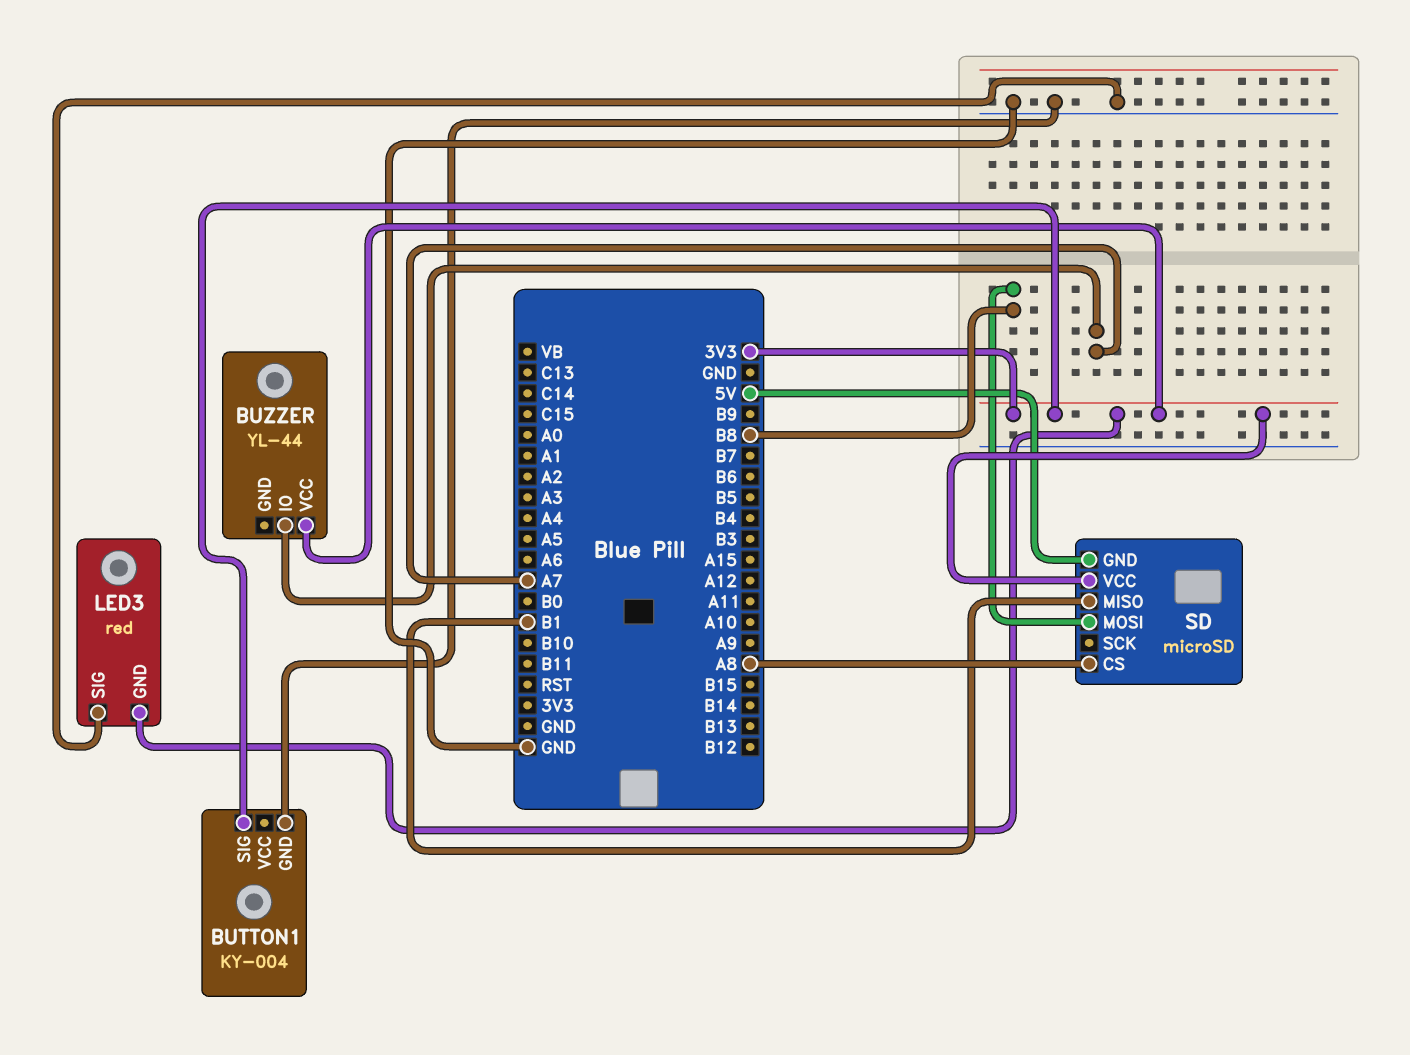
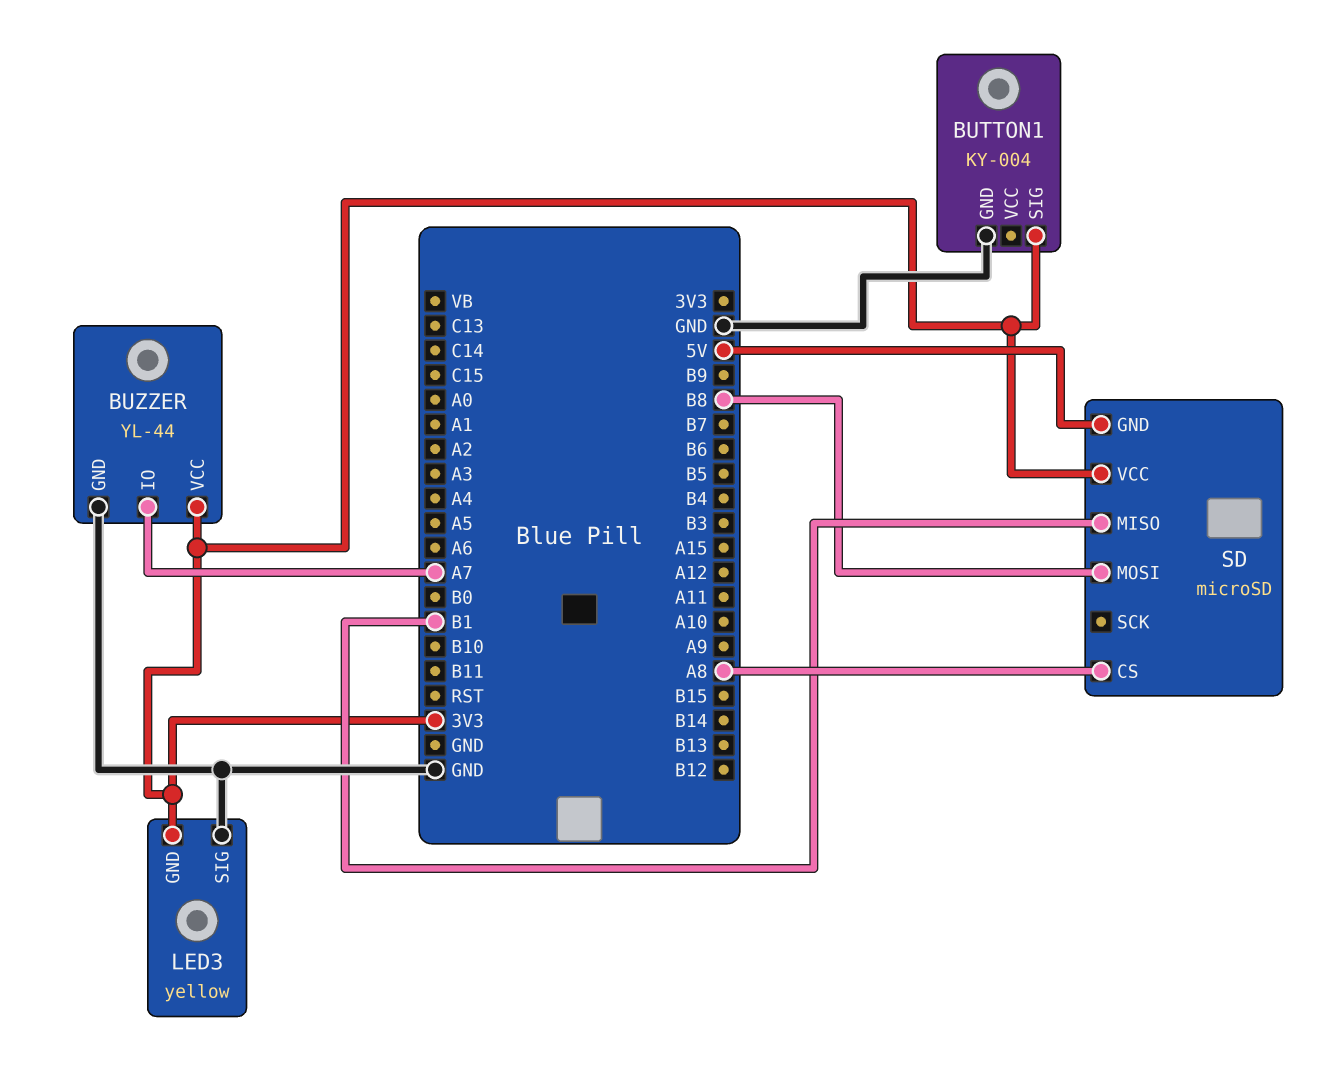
BUZZER pin GND: none -> GND
LED3: red -> yellow

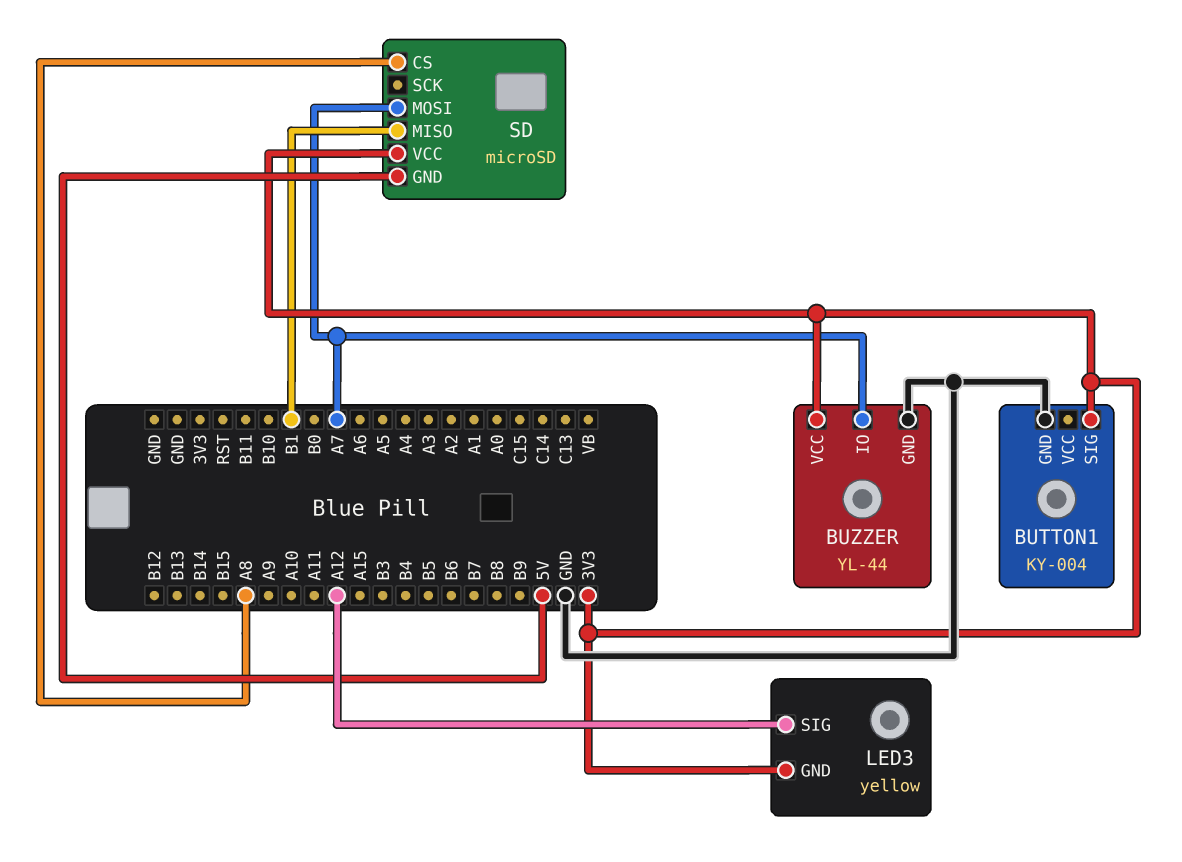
LED3 pin SIG: GND -> A12
SD pin MOSI: B8 -> A7

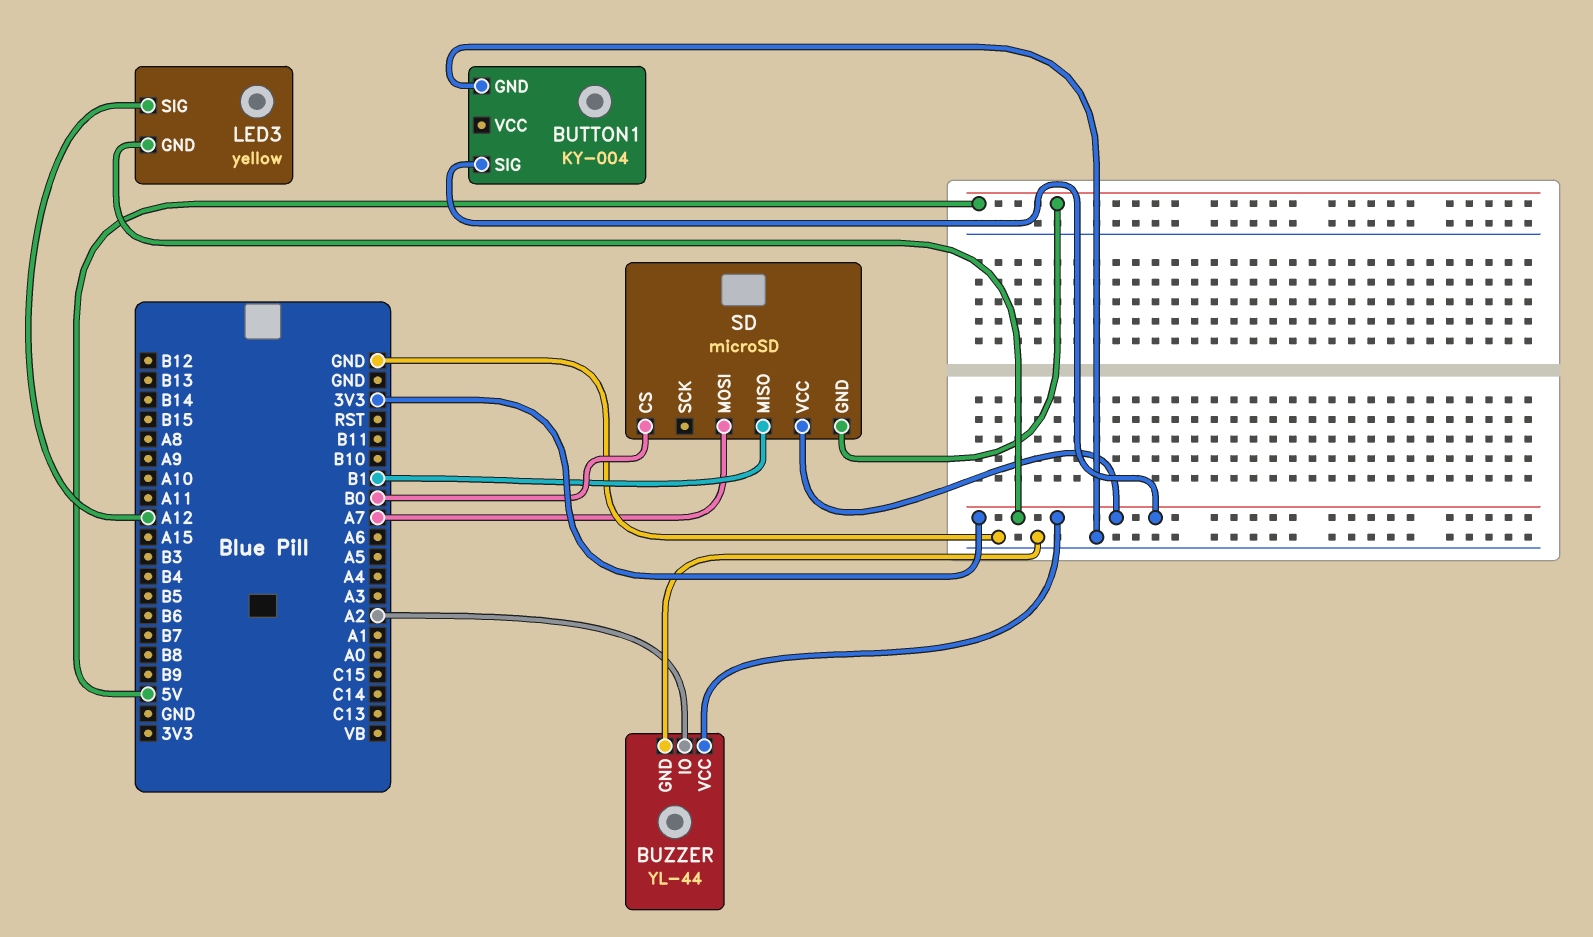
BUZZER pin IO: A7 -> A2
SD pin CS: A8 -> B0

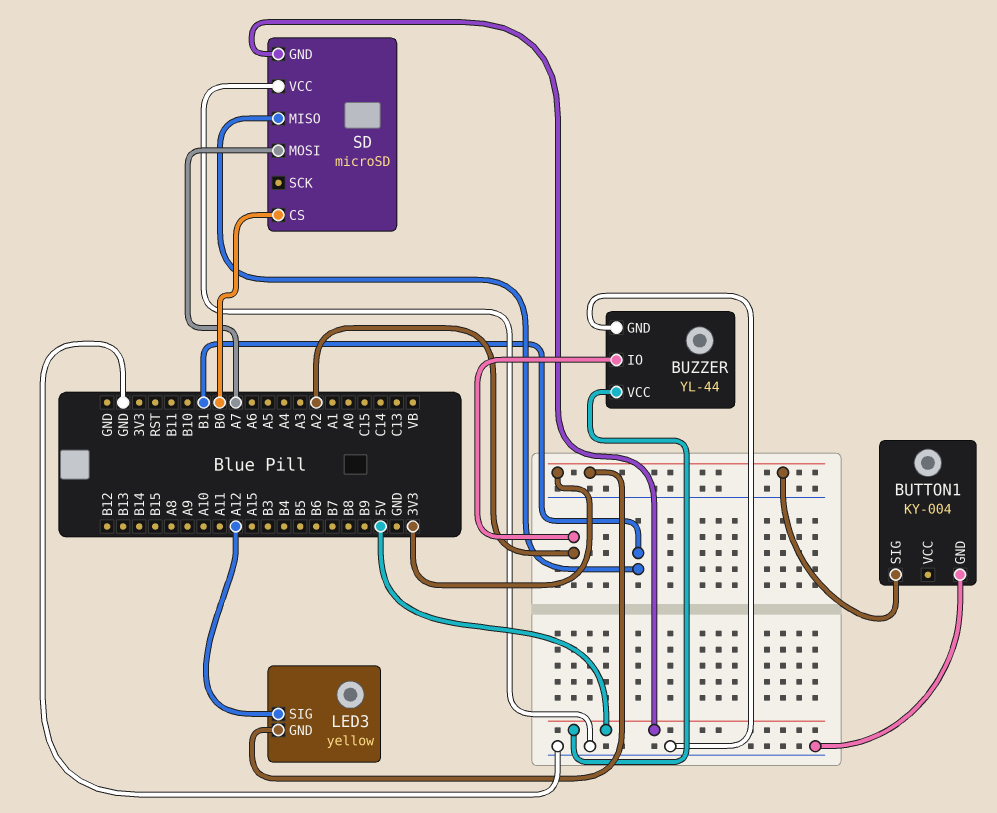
BUZZER pin VCC: 3V3 -> 5V
SD pin VCC: 3V3 -> GND

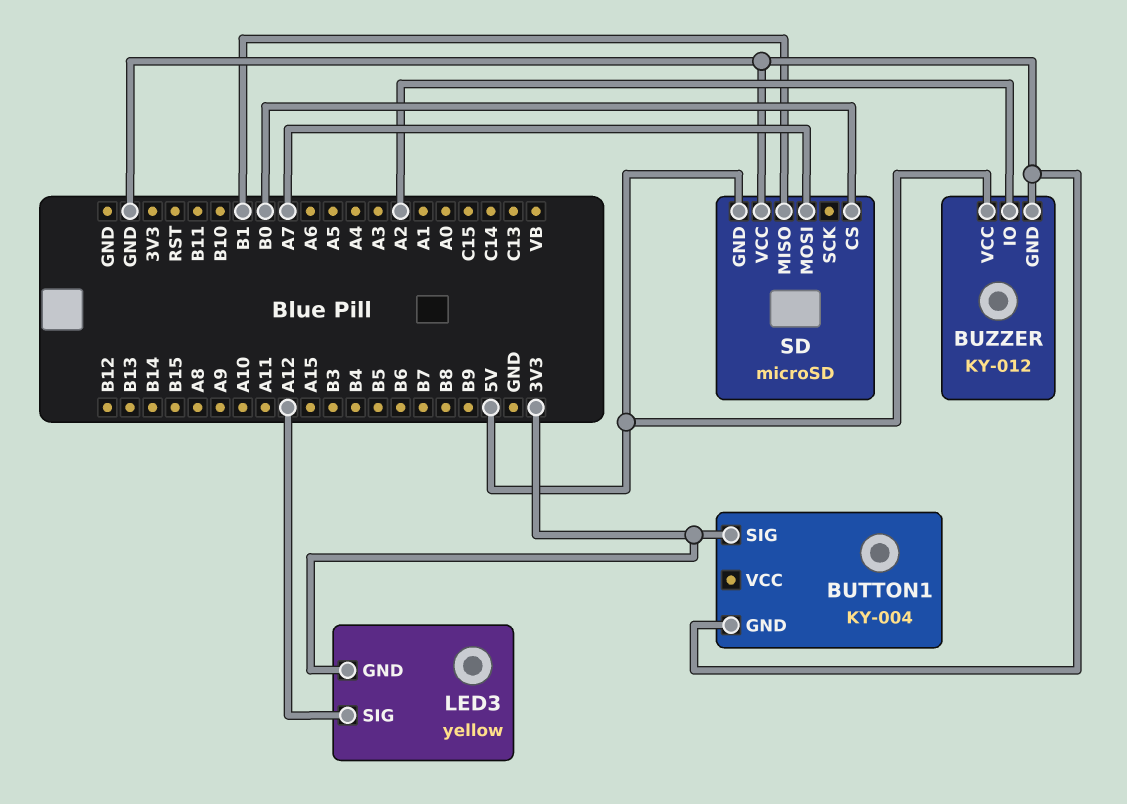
BUZZER: YL-44 -> KY-012

